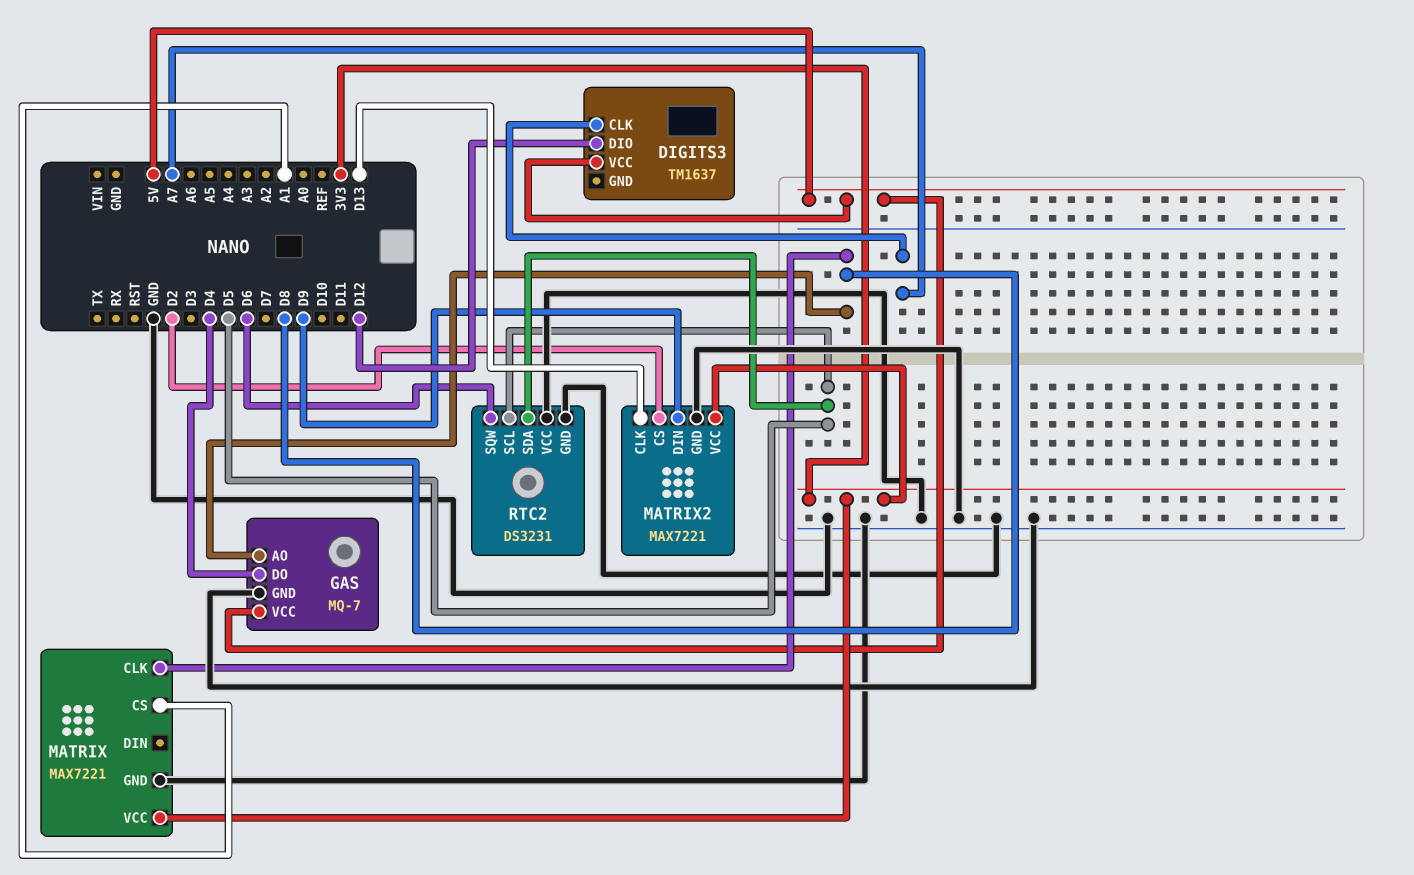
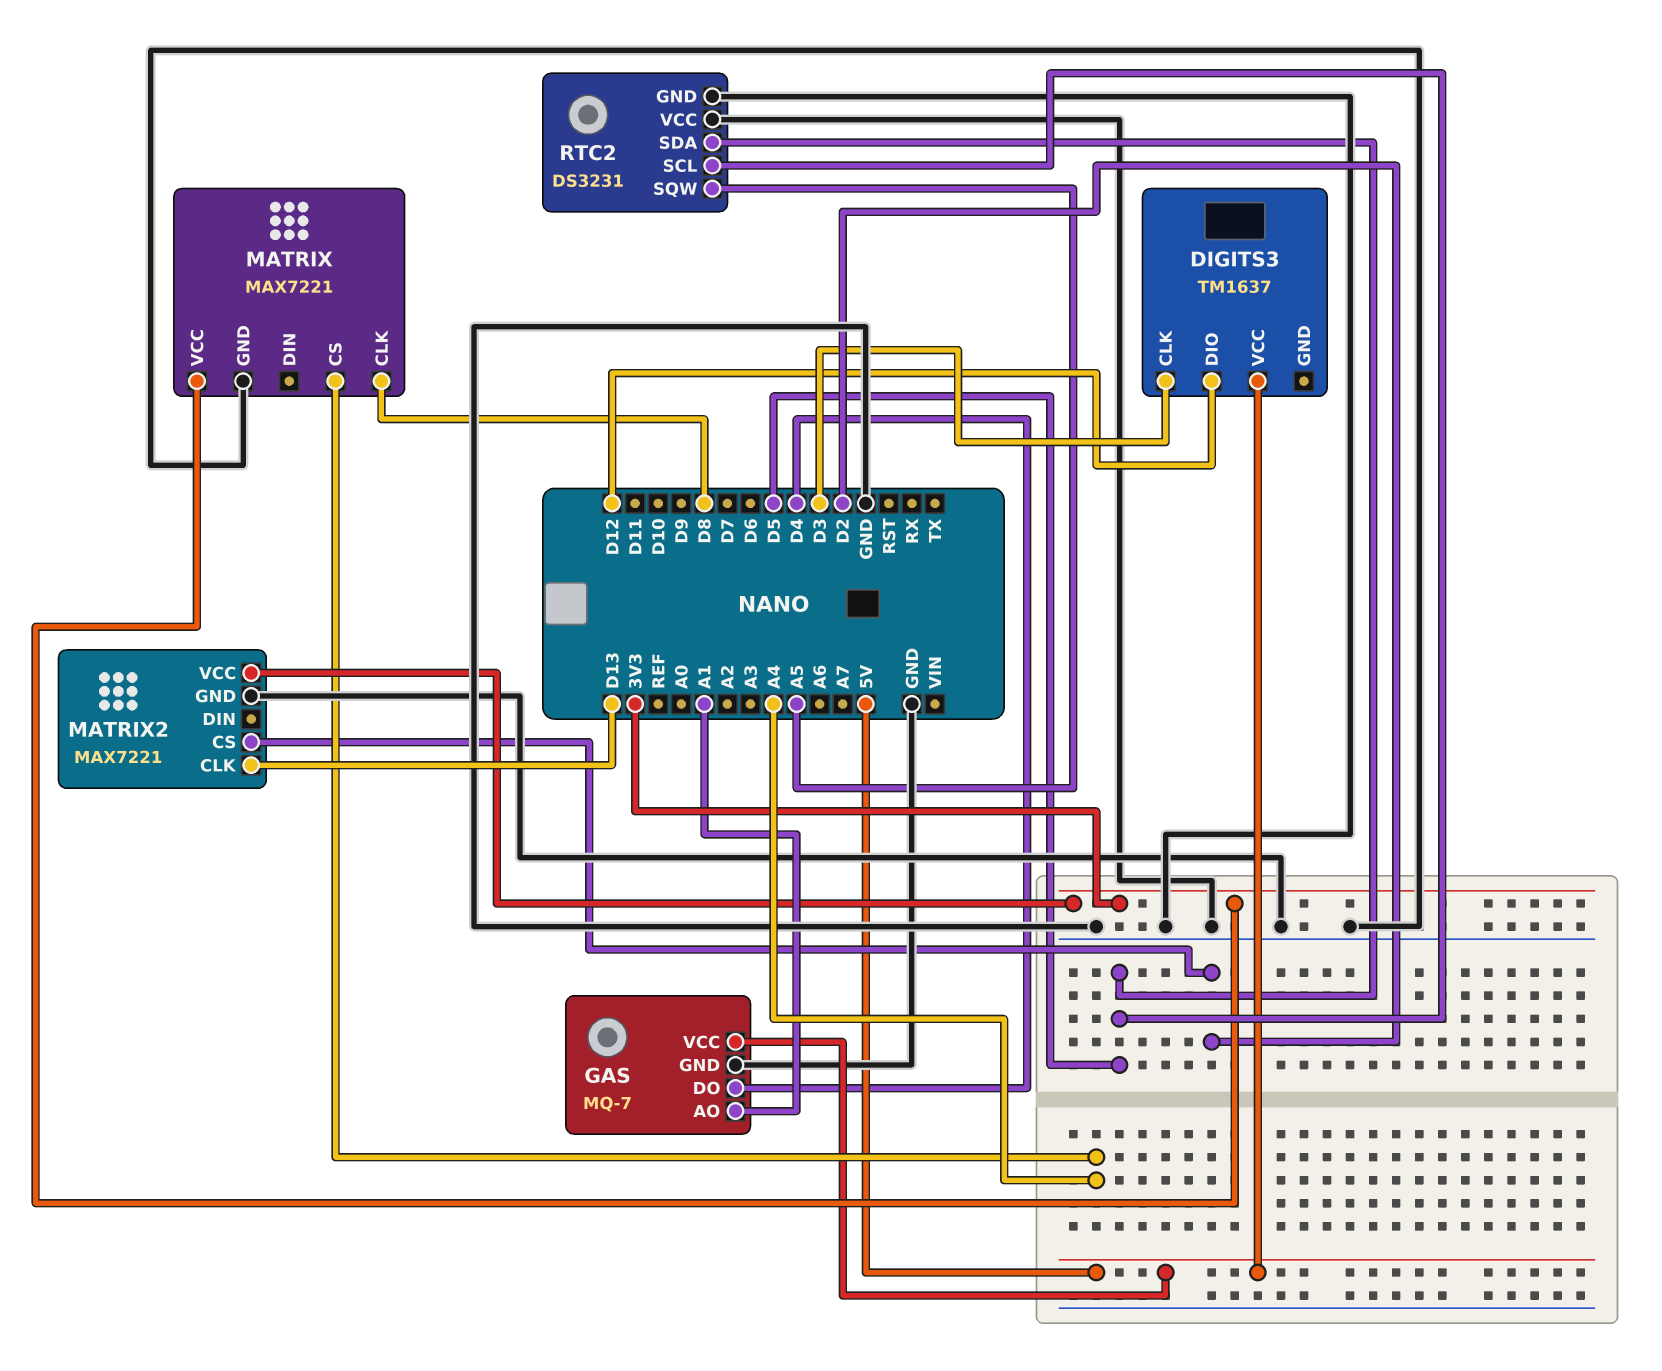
DIGITS3 pin CLK: A7 -> D3
GAS pin AO: D8 -> A1
MATRIX pin CS: A1 -> A4
MATRIX2 pin DIN: D9 -> none
RTC2 pin SQW: D6 -> A5

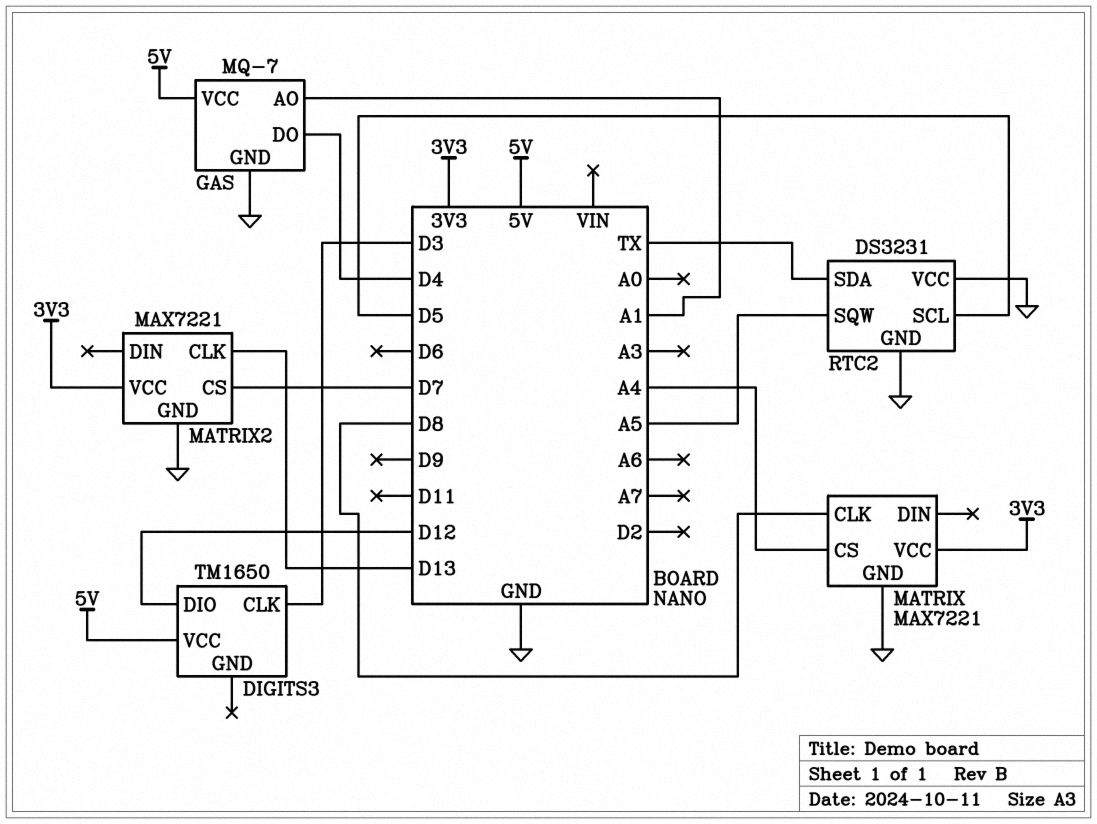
DIGITS3: TM1637 -> TM1650
MATRIX2 pin CS: D2 -> D7
RTC2 pin SDA: D5 -> TX

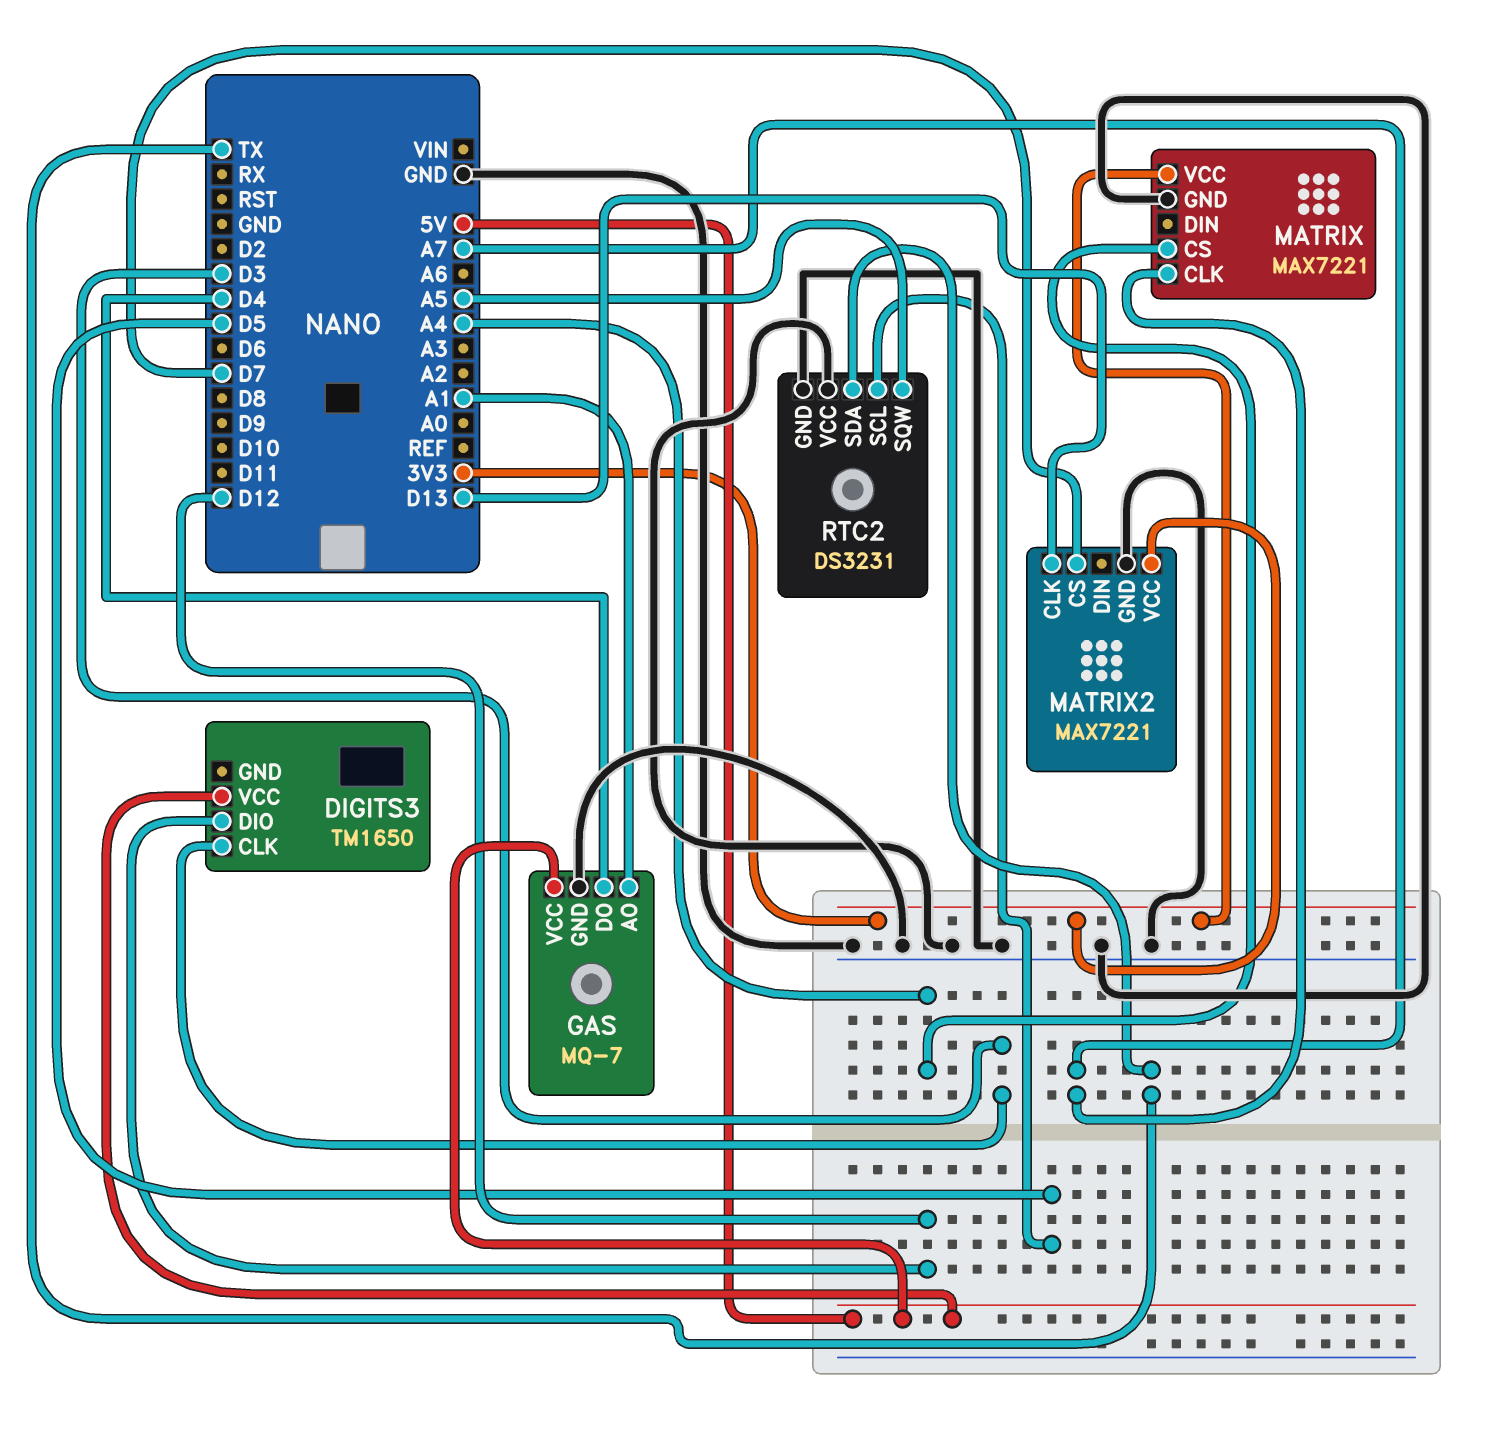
MATRIX pin CLK: D8 -> A7

